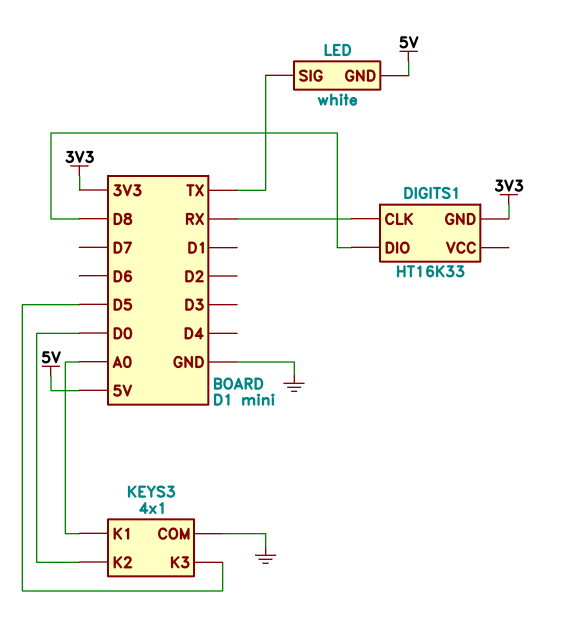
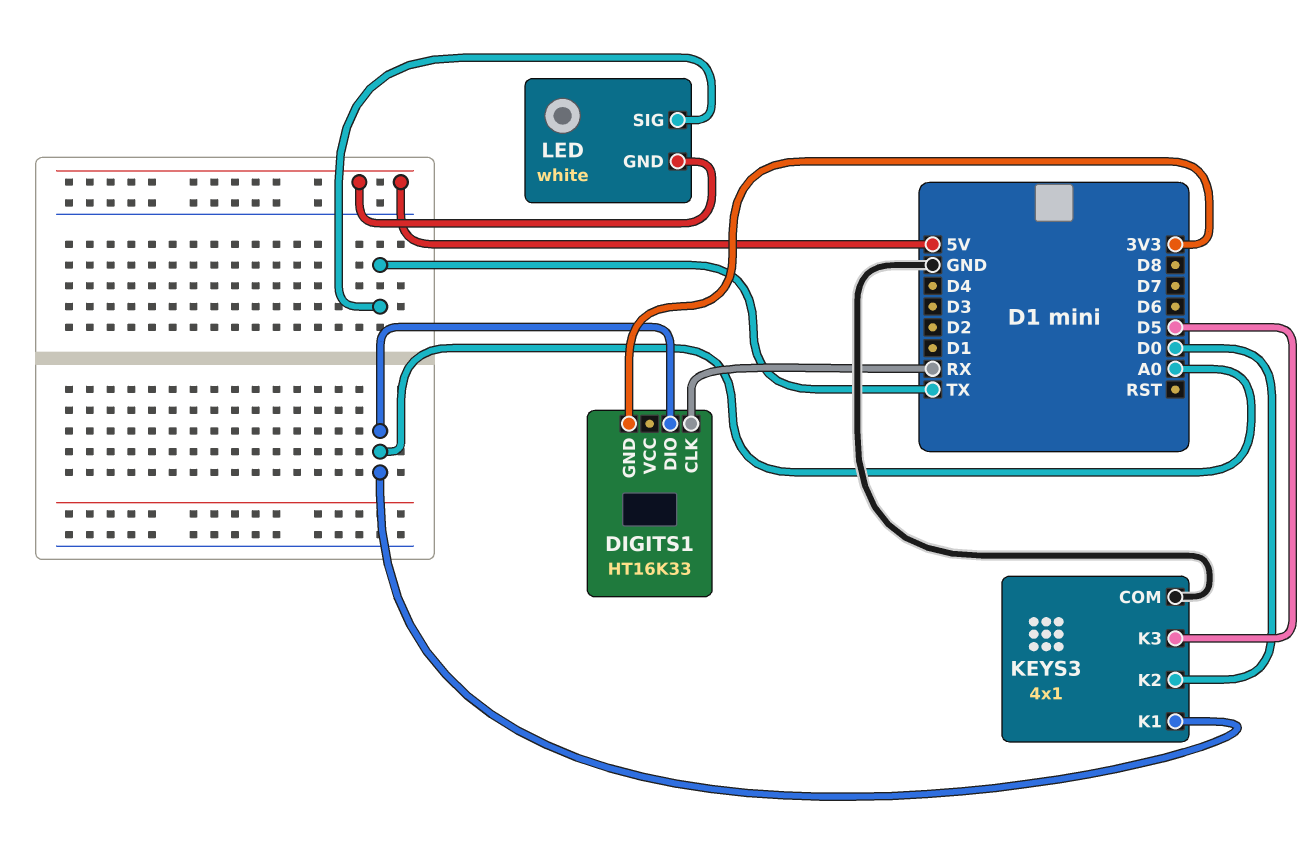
DIGITS1 pin DIO: D8 -> A0

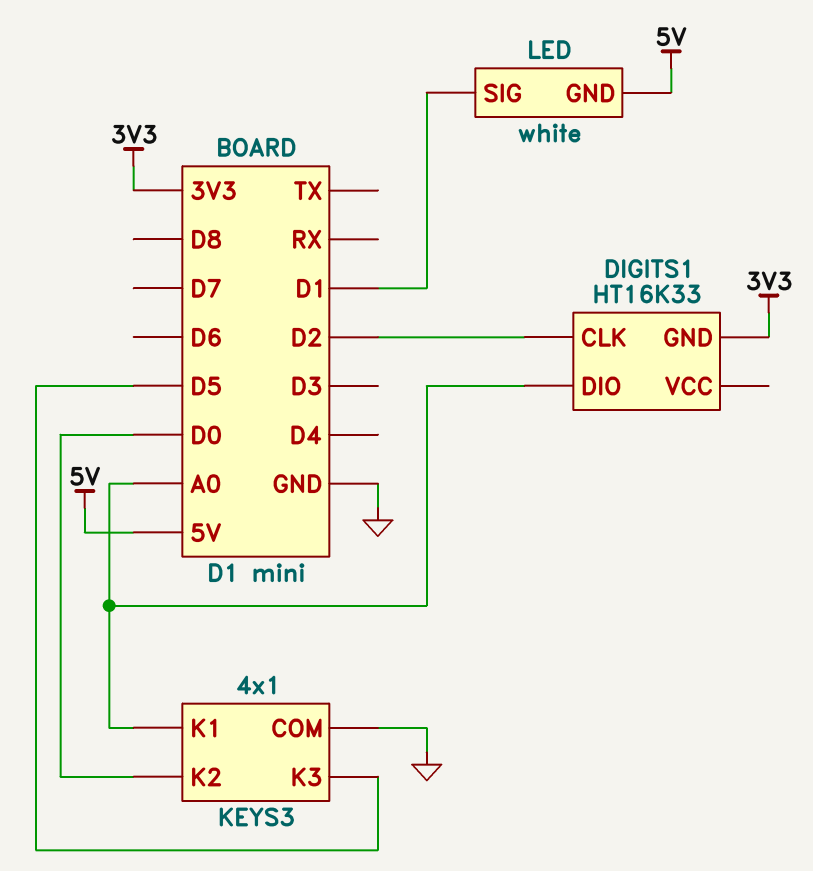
DIGITS1 pin CLK: RX -> D2
LED pin SIG: TX -> D1

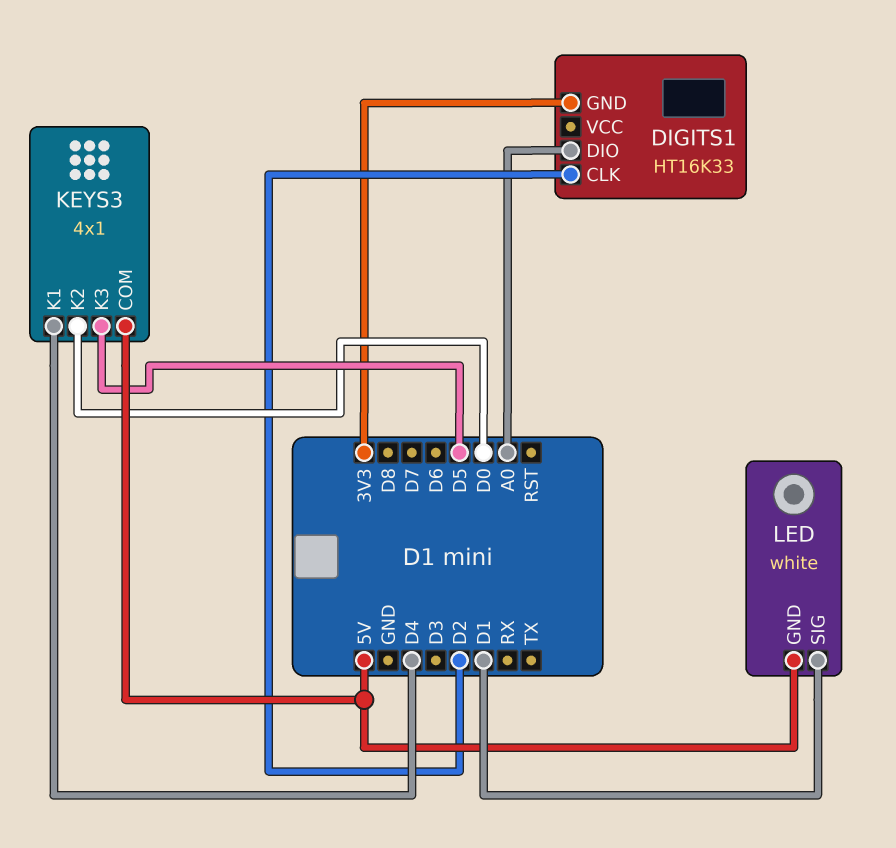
KEYS3 pin COM: GND -> 5V
KEYS3 pin K1: A0 -> D4

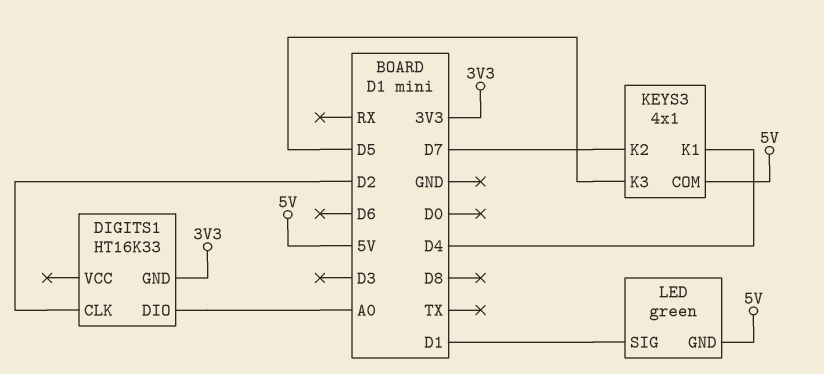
KEYS3 pin K2: D0 -> D7
LED: white -> green

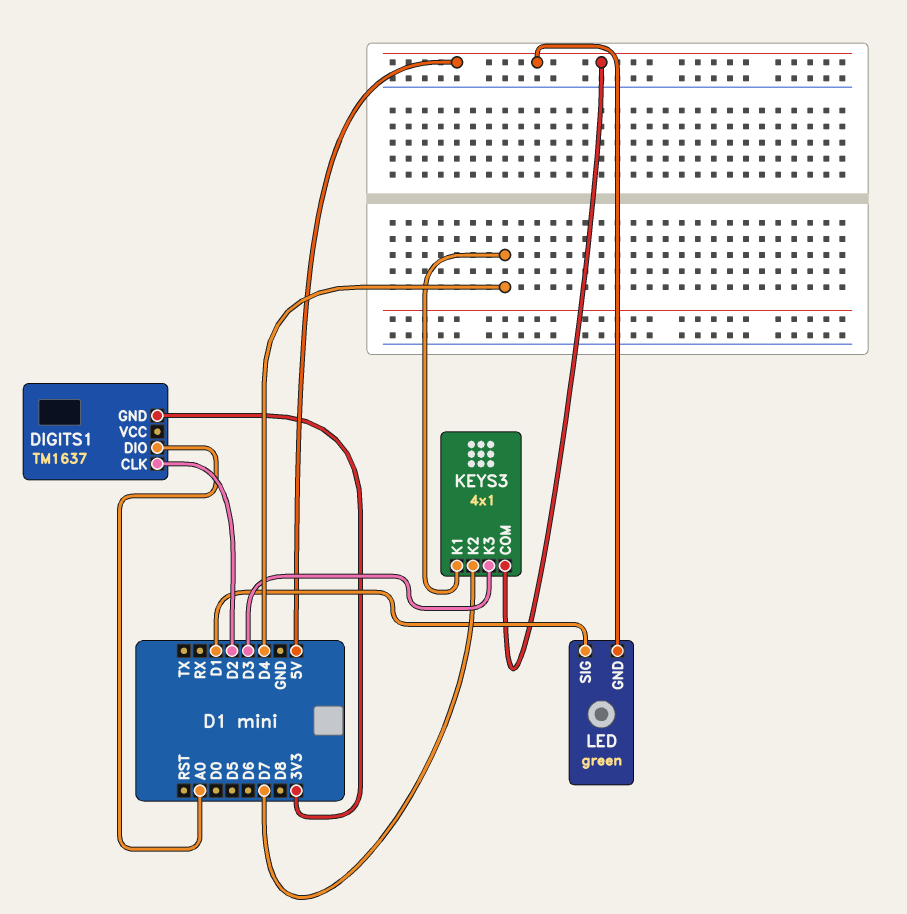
DIGITS1: HT16K33 -> TM1637
KEYS3 pin K3: D5 -> D3

